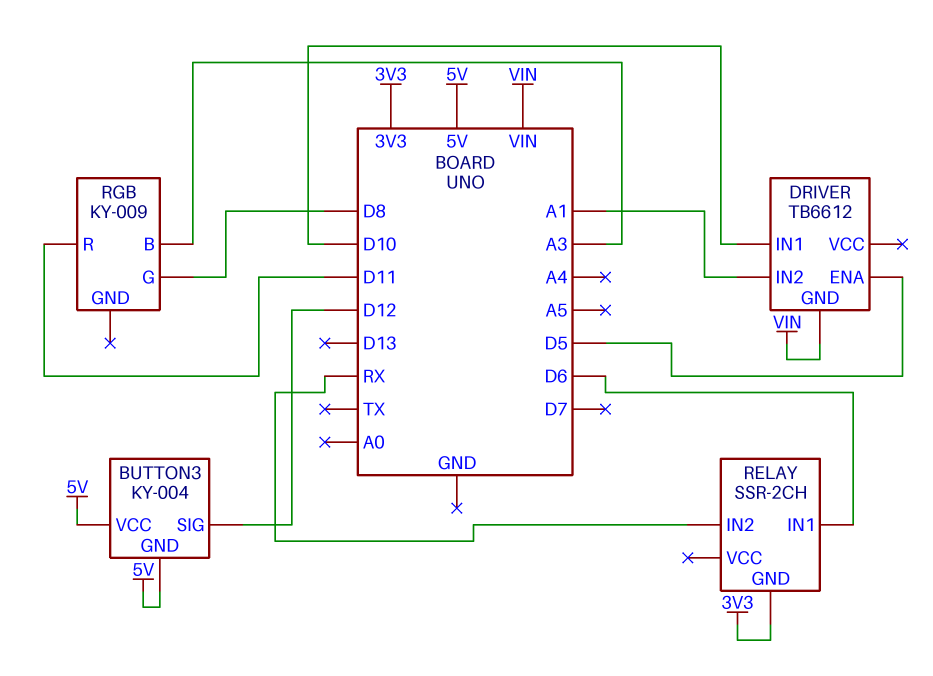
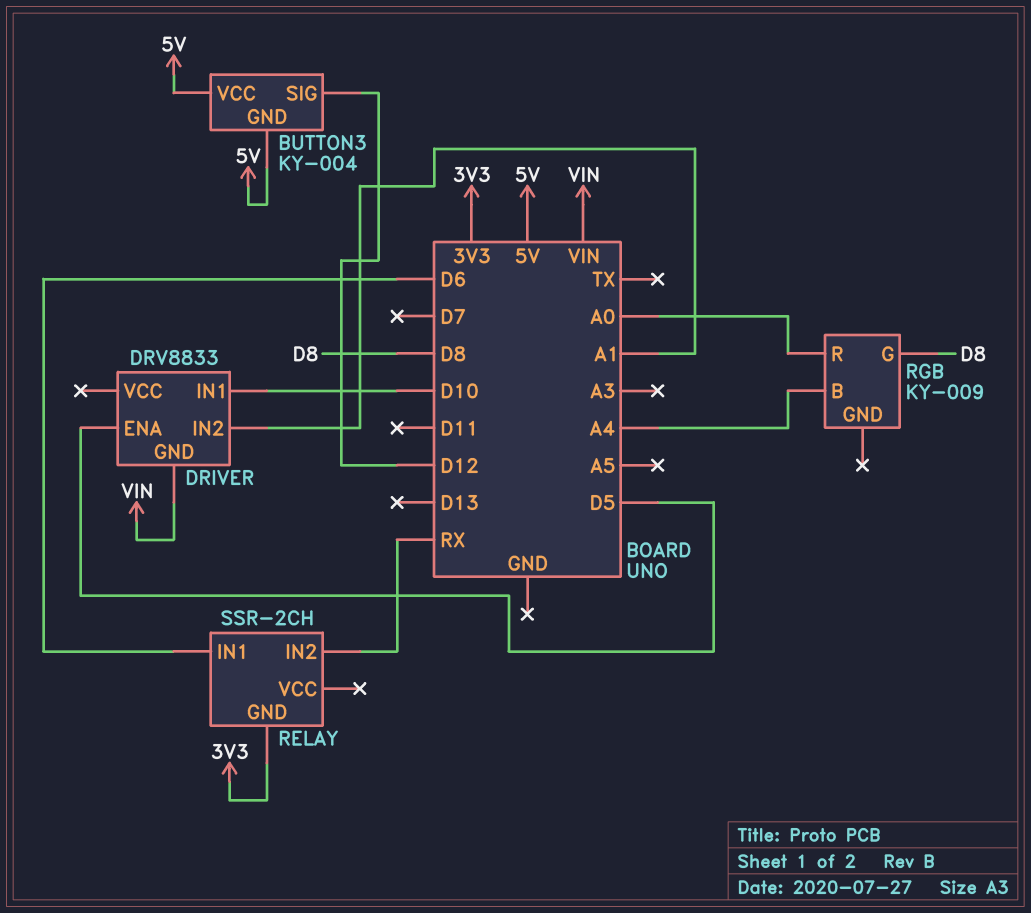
DRIVER: TB6612 -> DRV8833
RGB pin B: A3 -> A4
RGB pin R: D11 -> A0

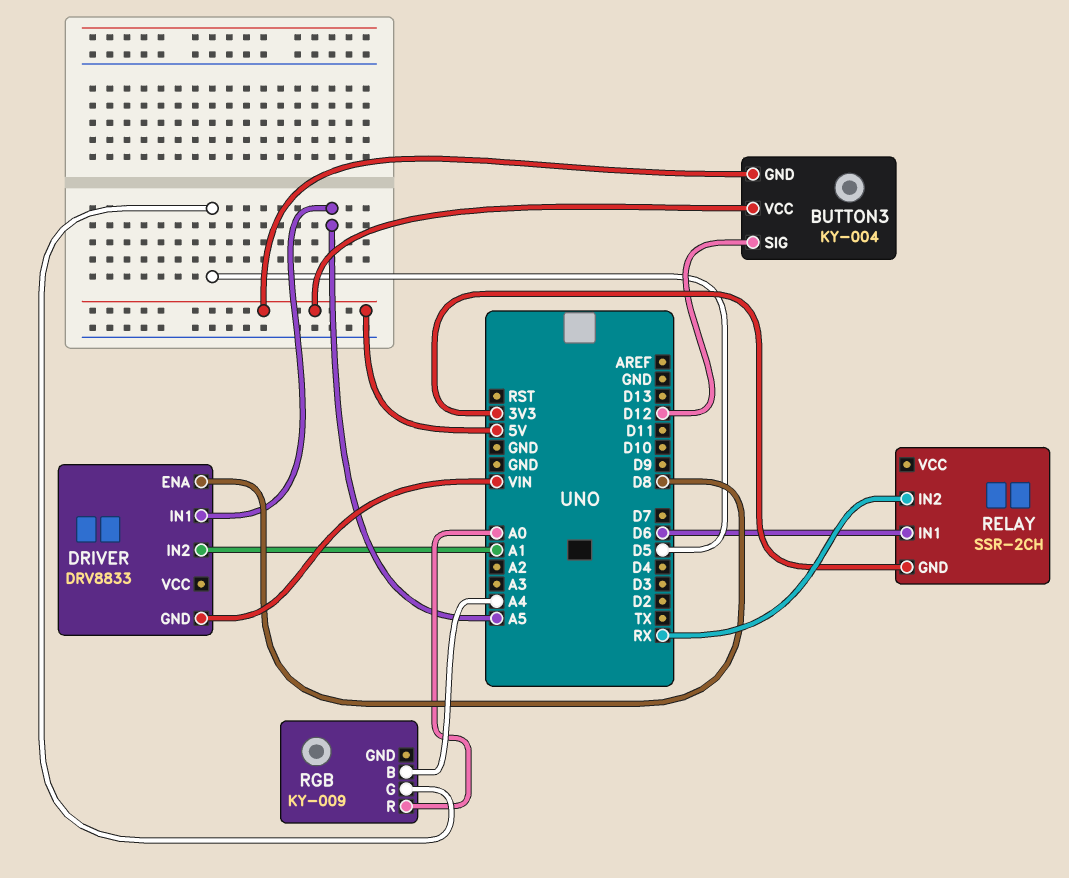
DRIVER pin ENA: D5 -> D8
DRIVER pin IN1: D10 -> A5
RGB pin G: D8 -> D5

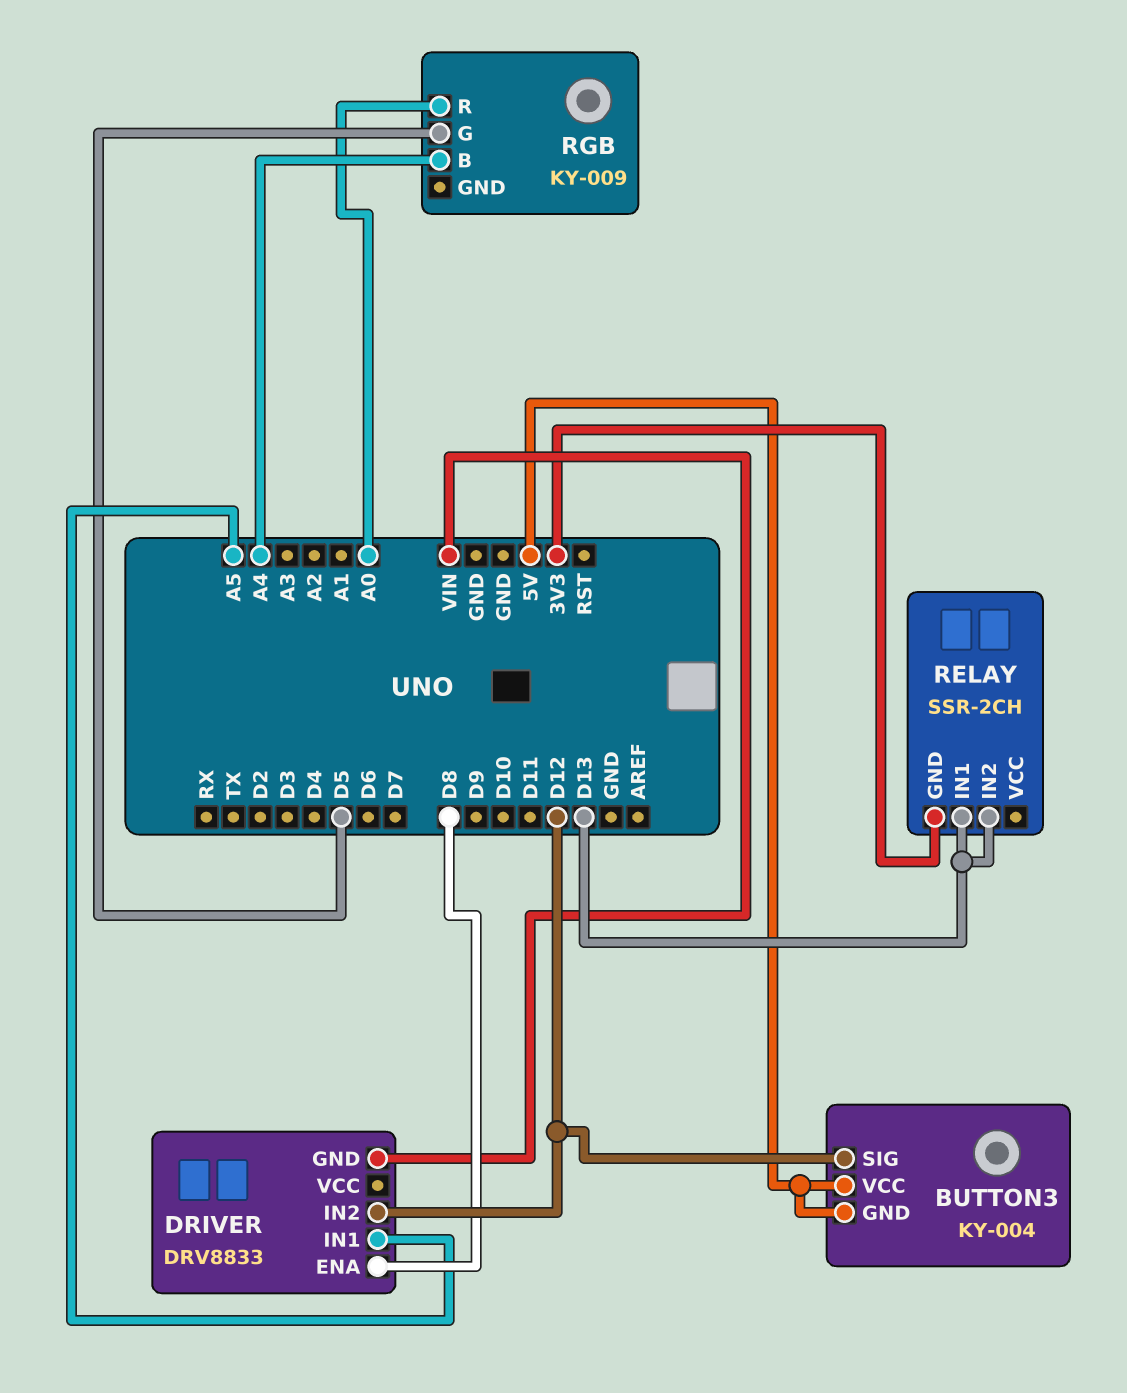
DRIVER pin IN2: A1 -> D12
RELAY pin IN1: D6 -> D13
RELAY pin IN2: RX -> D13

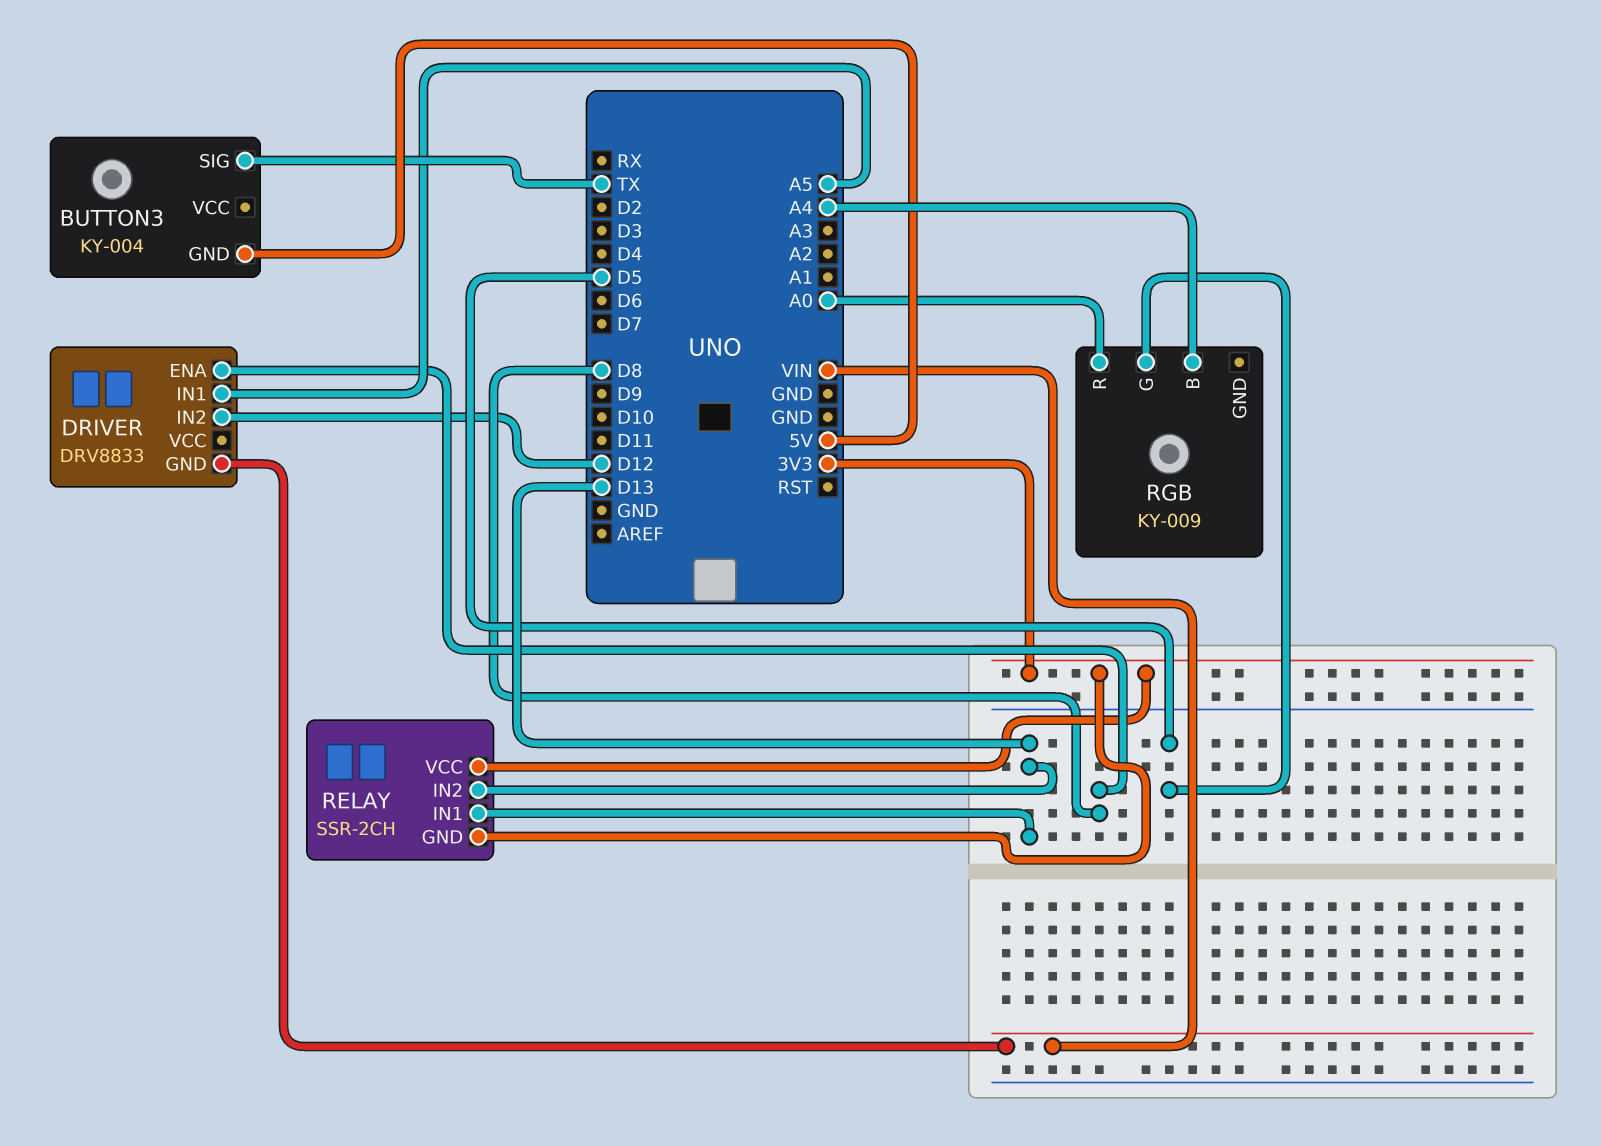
BUTTON3 pin SIG: D12 -> TX
BUTTON3 pin VCC: 5V -> none
RELAY pin VCC: none -> 3V3

